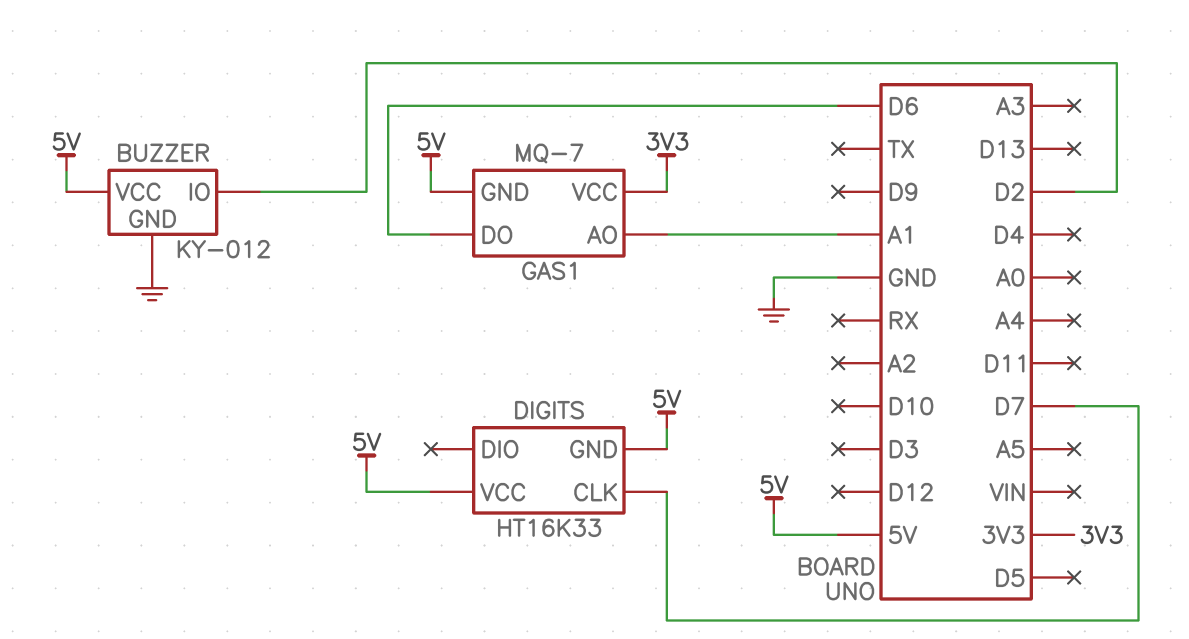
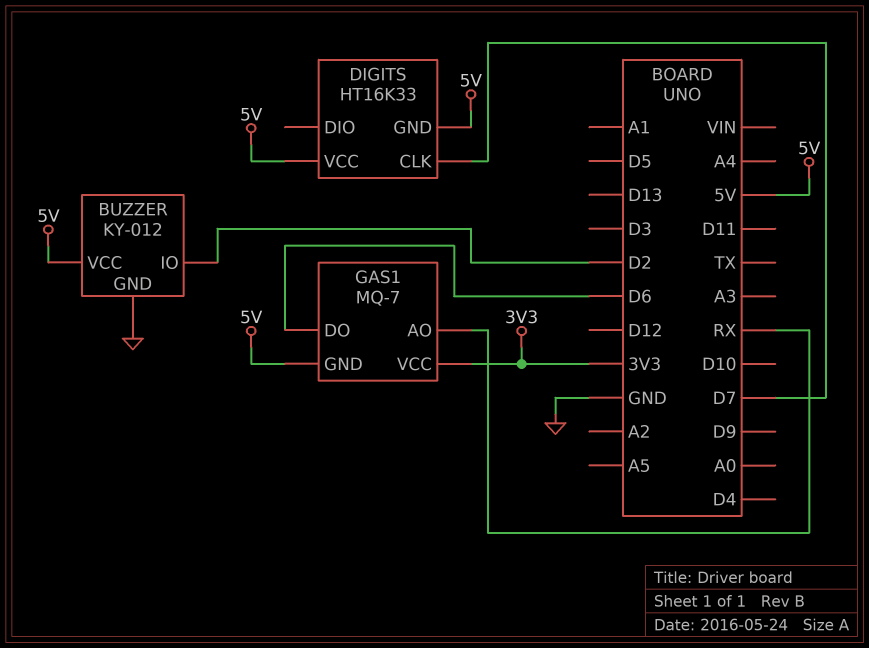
GAS1 pin AO: A1 -> RX

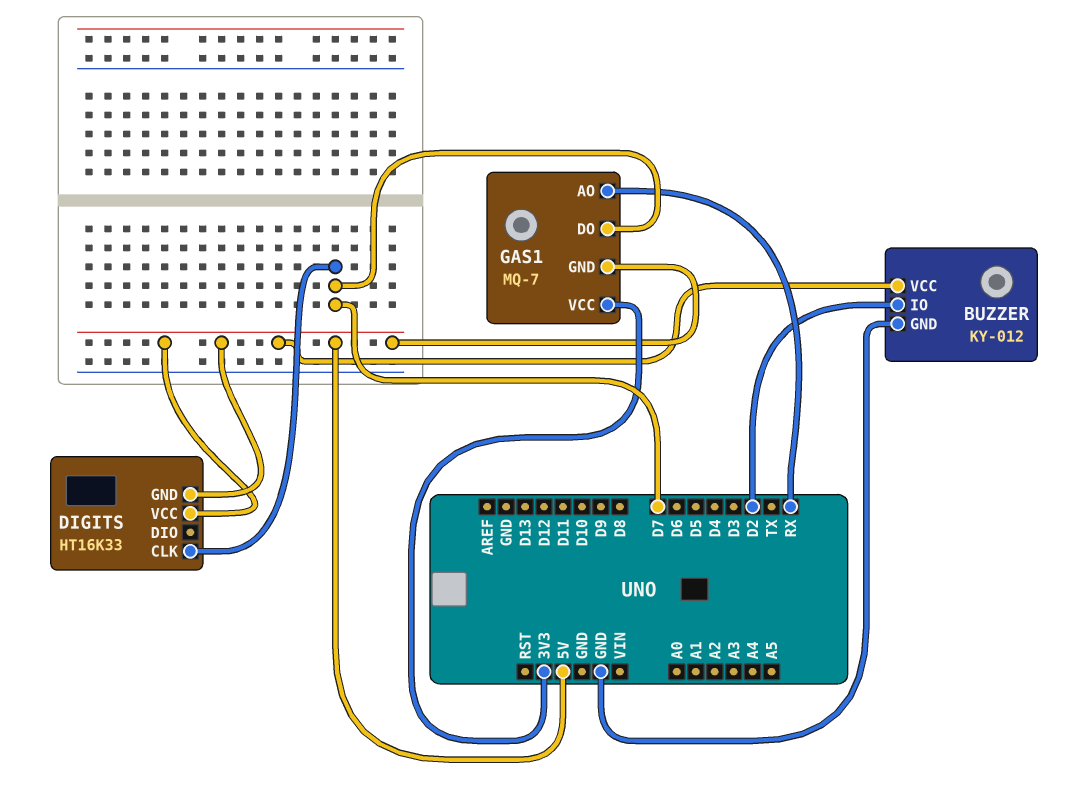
GAS1 pin DO: D6 -> D7

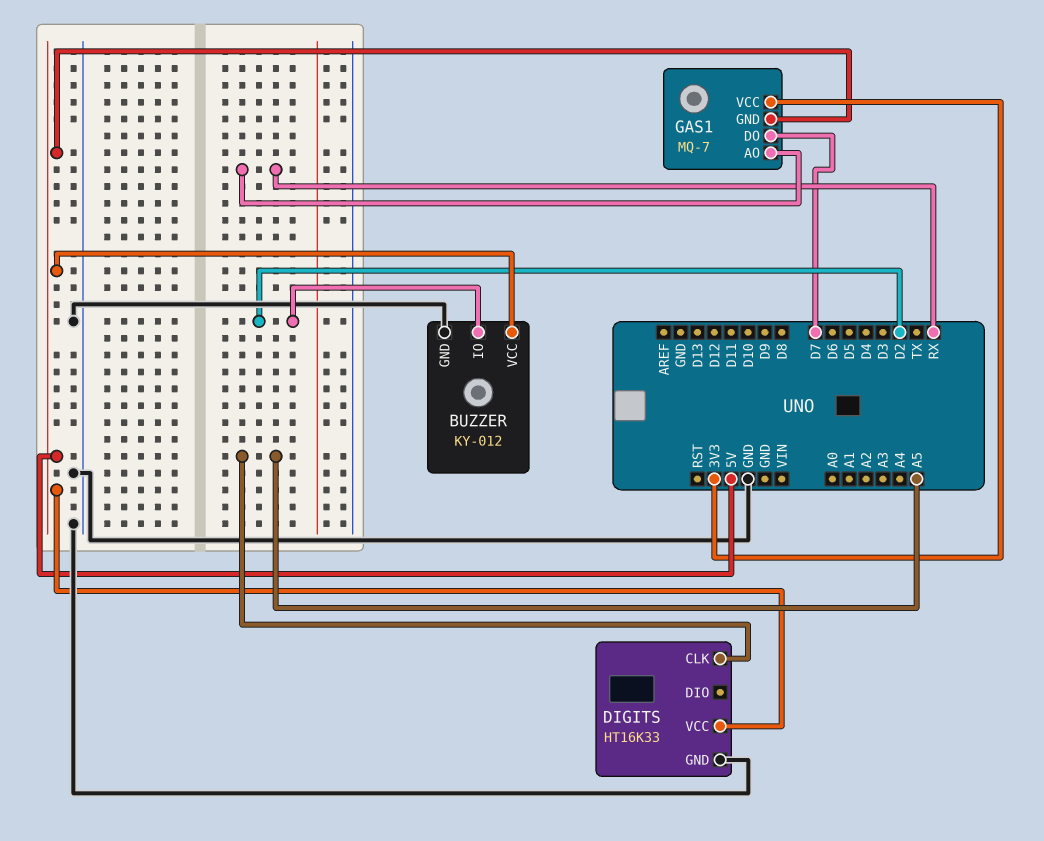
DIGITS pin CLK: D7 -> A5
DIGITS pin GND: 5V -> GND

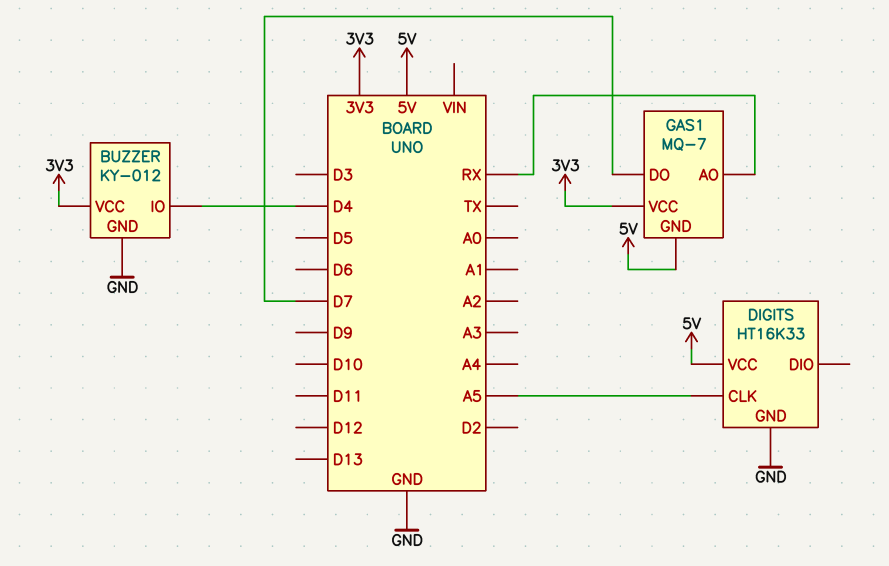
BUZZER pin IO: D2 -> D4
BUZZER pin VCC: 5V -> 3V3

